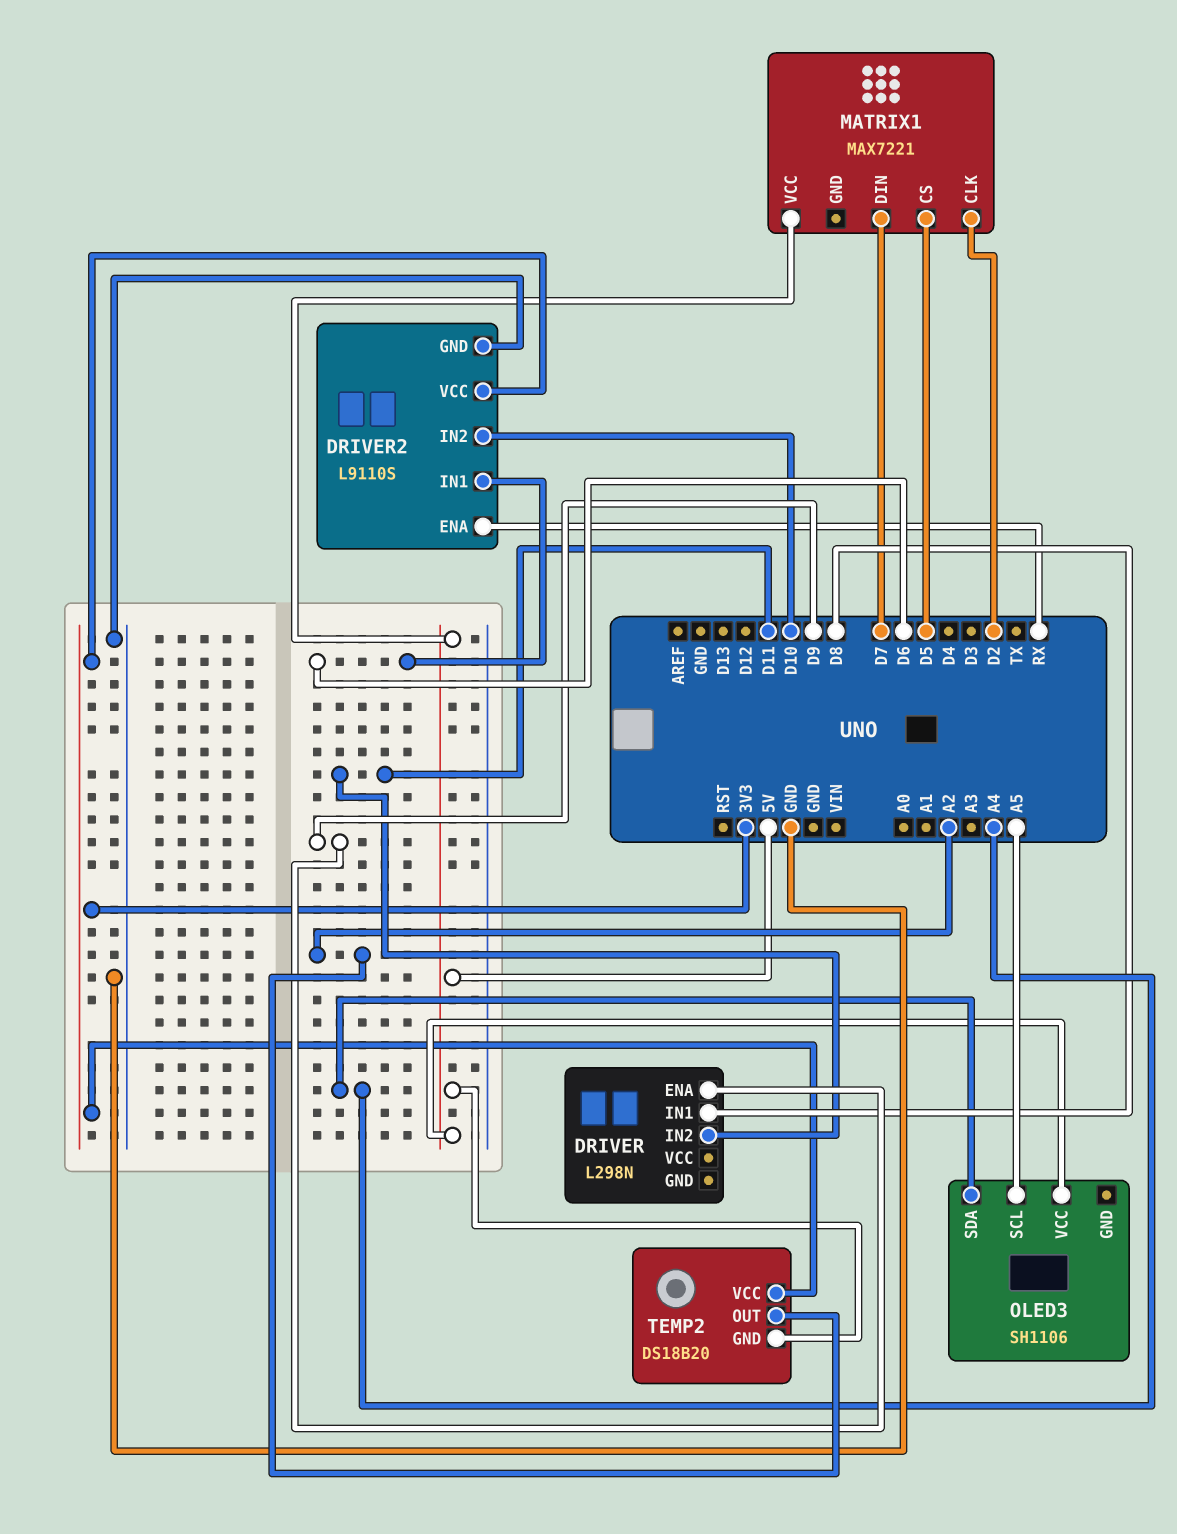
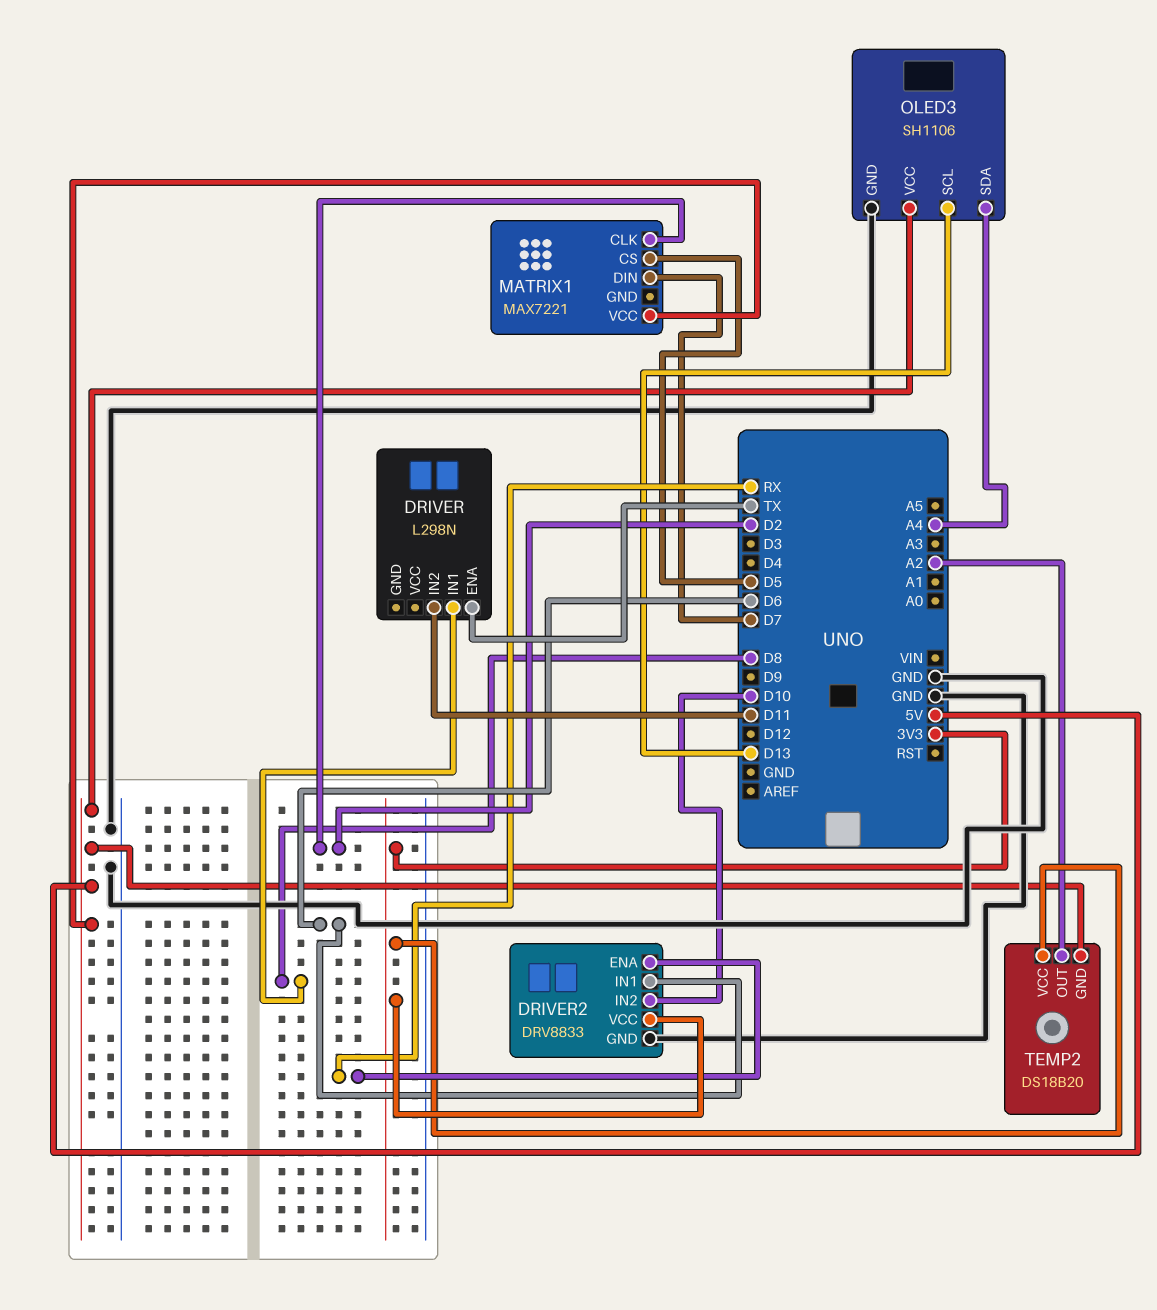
DRIVER pin ENA: D9 -> TX
DRIVER2: L9110S -> DRV8833
OLED3 pin GND: none -> GND
OLED3 pin SCL: A5 -> D13

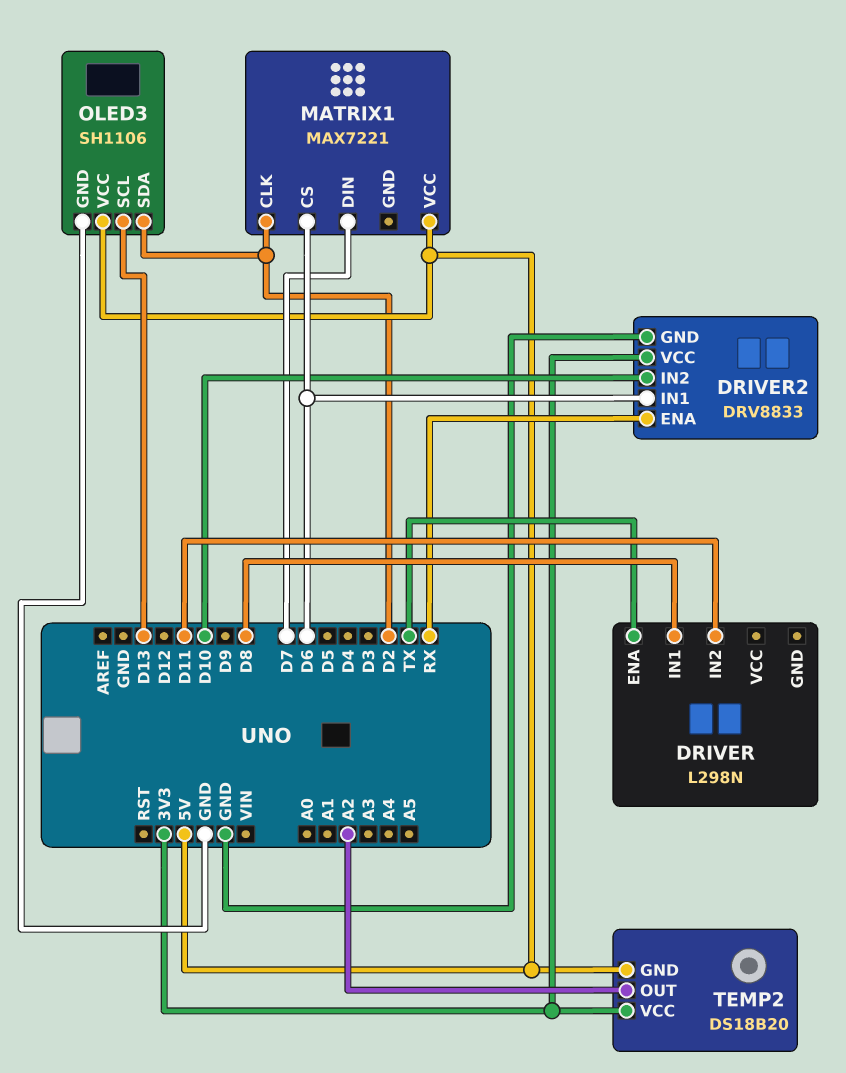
MATRIX1 pin CS: D5 -> D6
OLED3 pin SDA: A4 -> D2

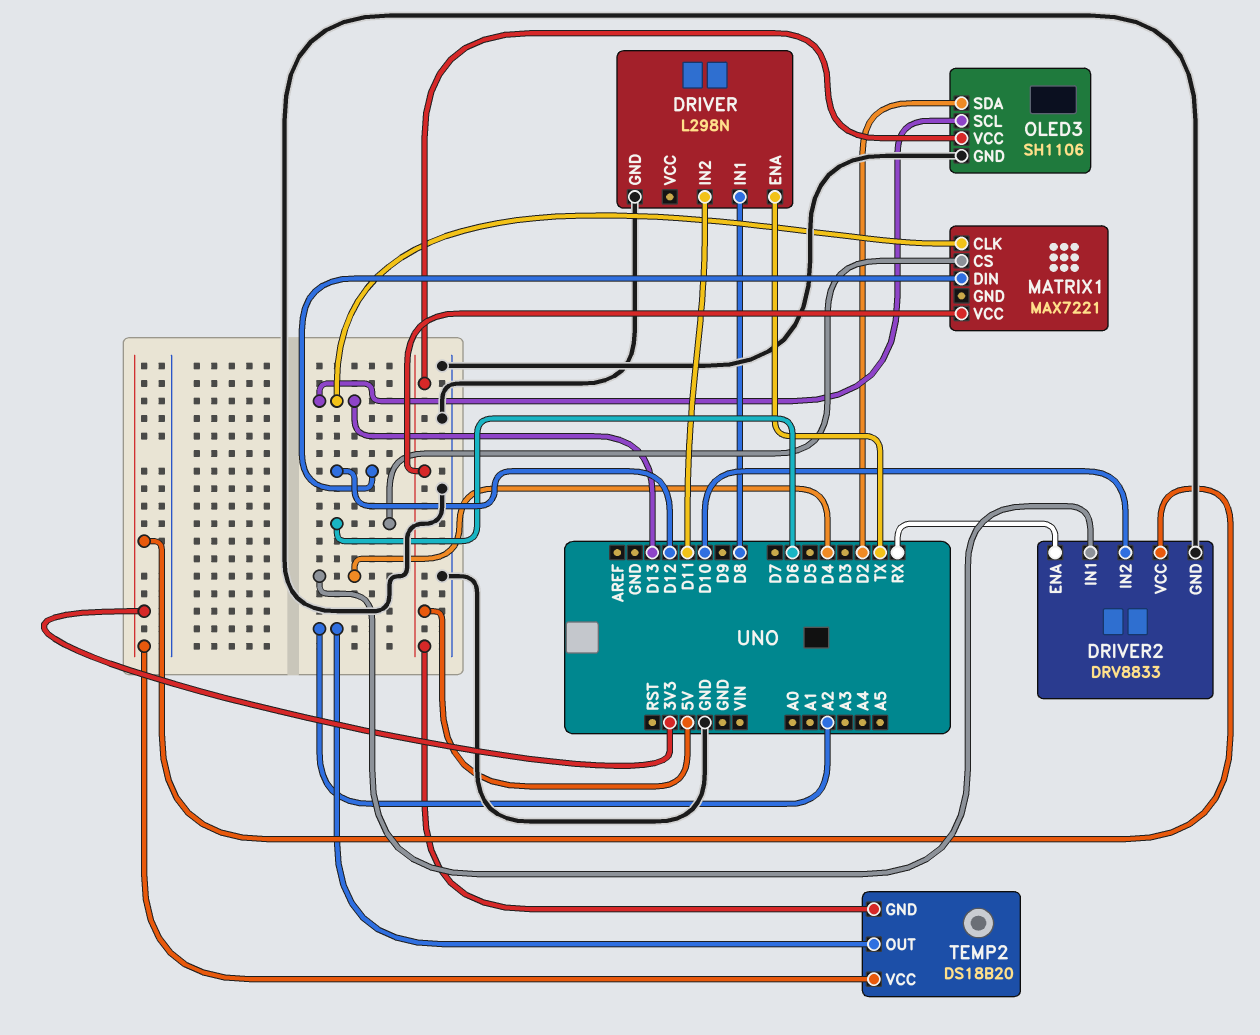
DRIVER pin GND: none -> GND
DRIVER2 pin IN1: D6 -> D4
MATRIX1 pin CLK: D2 -> D13
MATRIX1 pin DIN: D7 -> D12

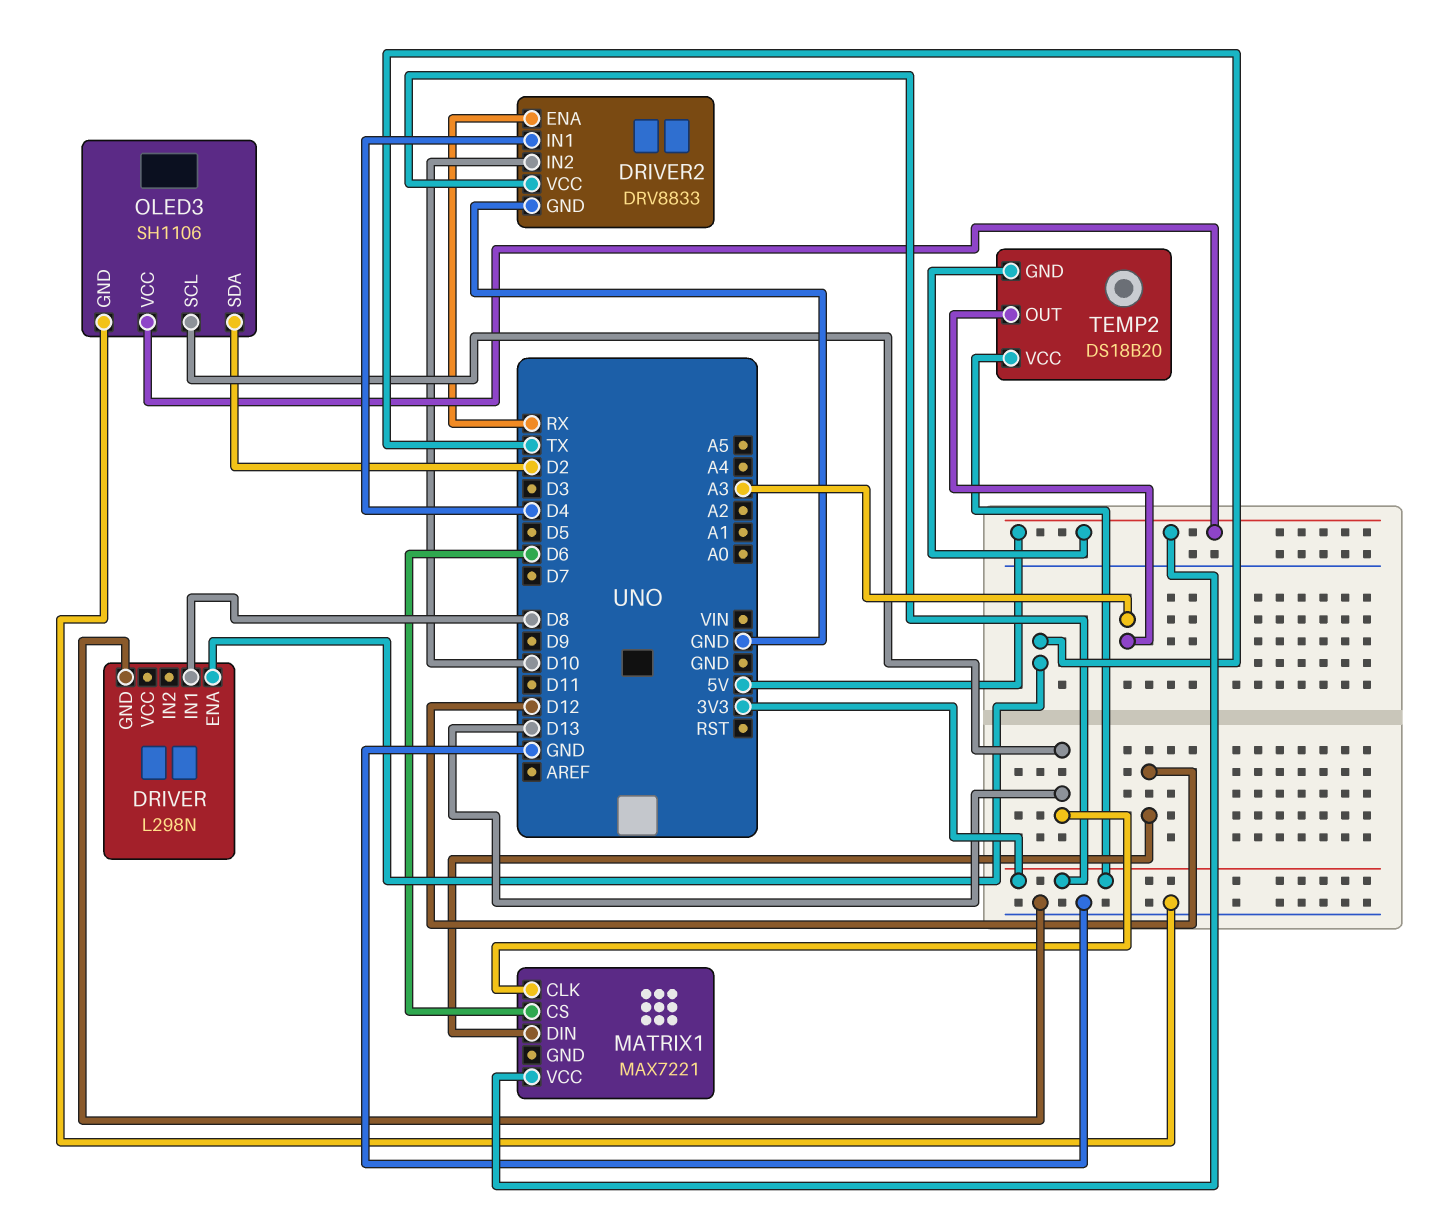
DRIVER pin IN2: D11 -> none
TEMP2 pin OUT: A2 -> A3

